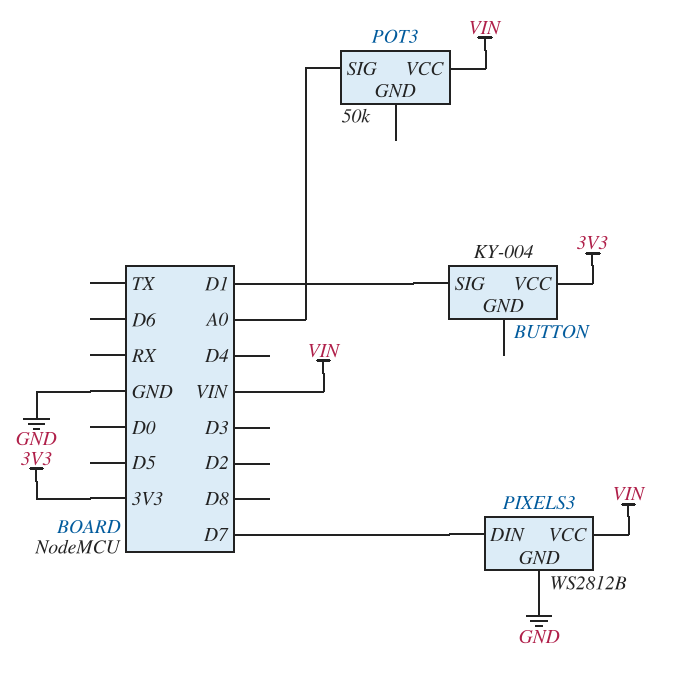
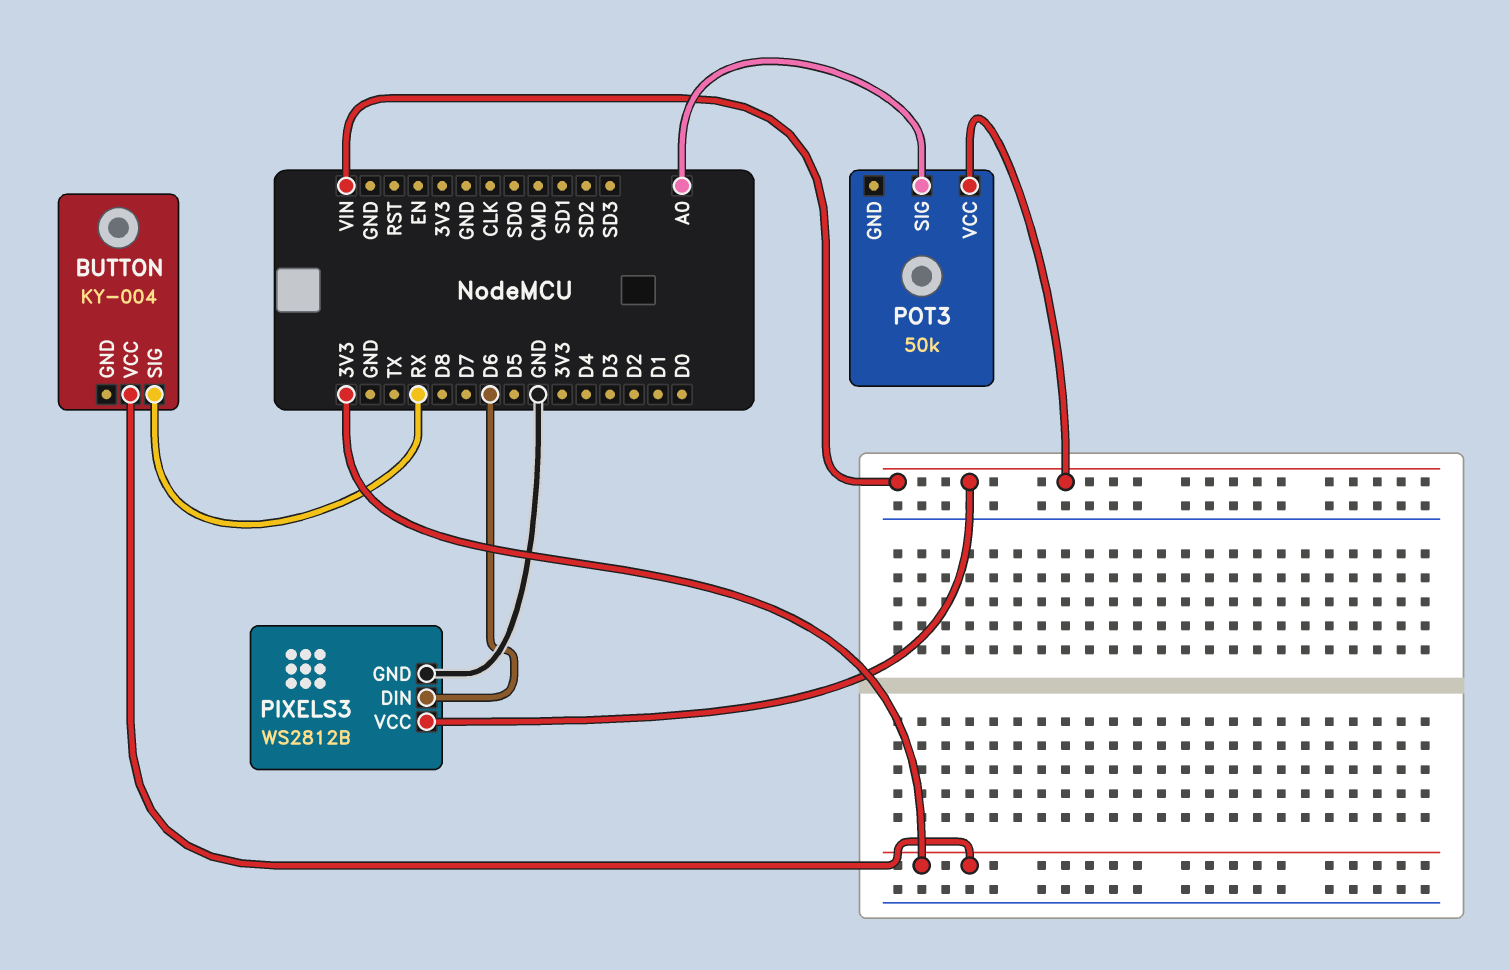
BUTTON pin SIG: D1 -> RX
PIXELS3 pin DIN: D7 -> D6

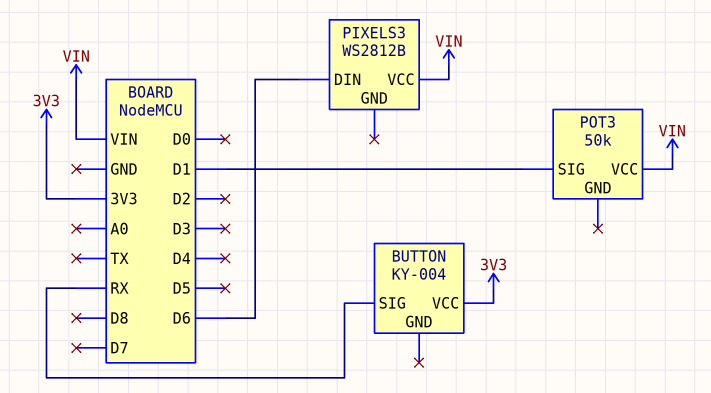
PIXELS3 pin GND: GND -> none
POT3 pin SIG: A0 -> D1

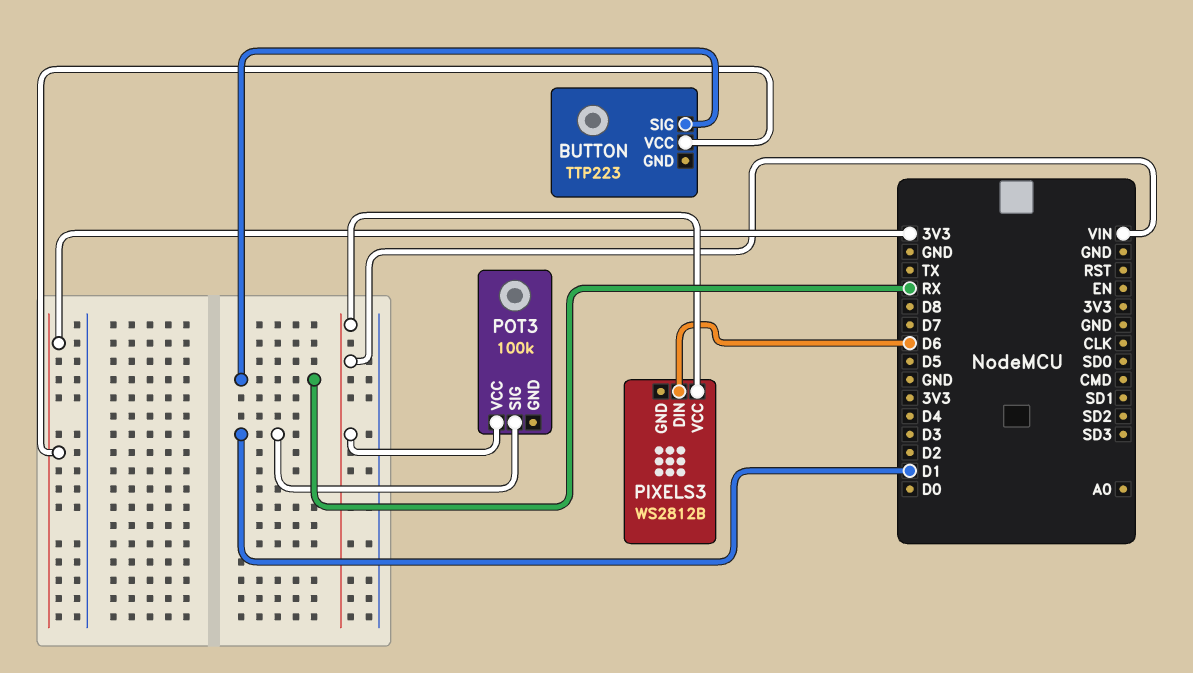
BUTTON: KY-004 -> TTP223
POT3: 50k -> 100k

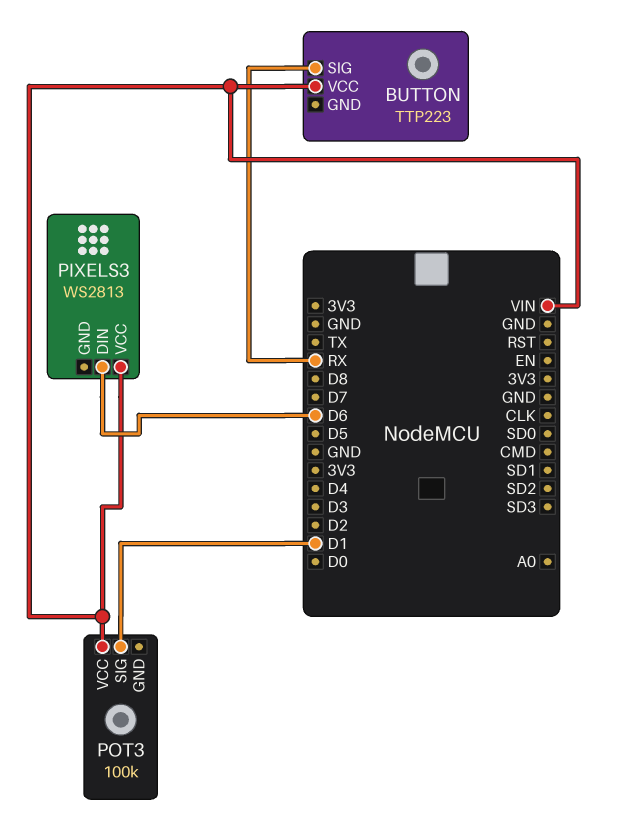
BUTTON pin VCC: 3V3 -> VIN
PIXELS3: WS2812B -> WS2813

